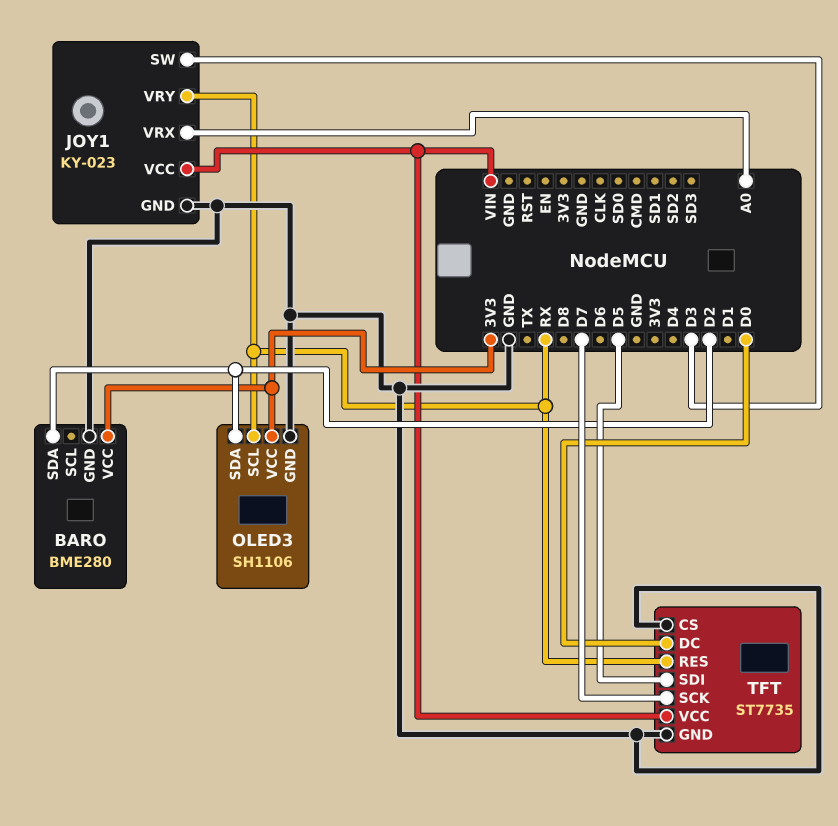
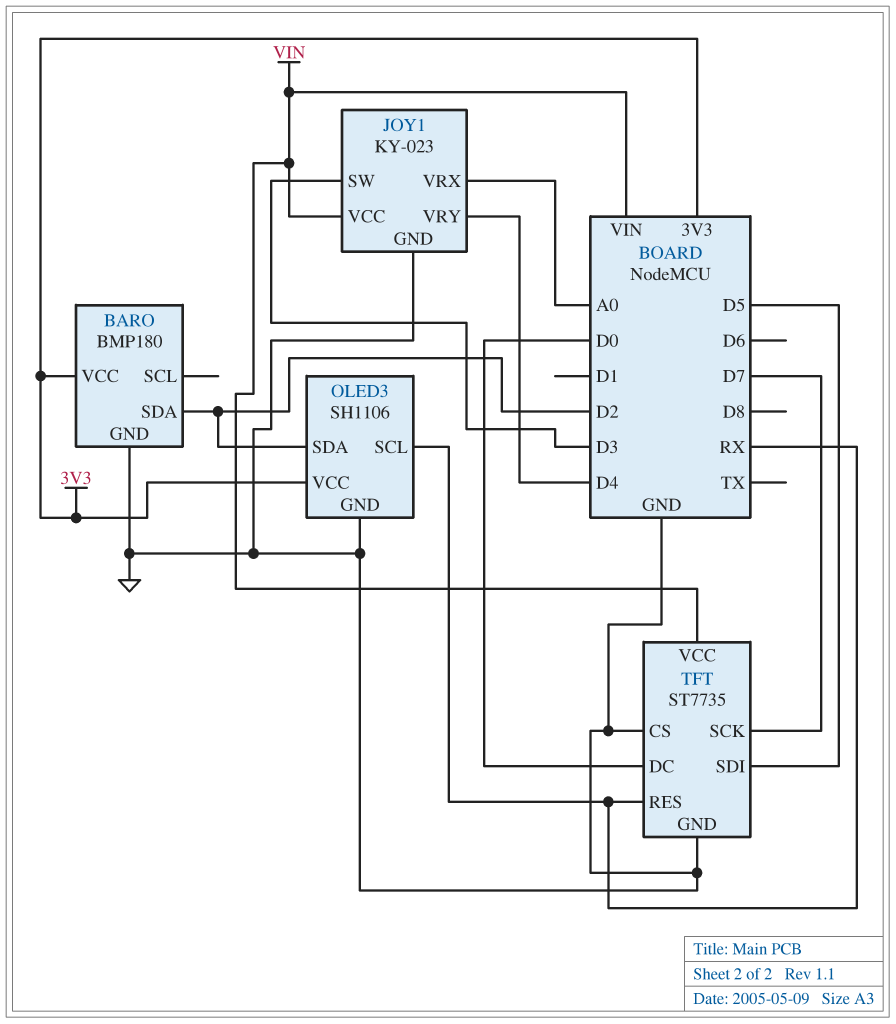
BARO: BME280 -> BMP180
JOY1 pin VRY: RX -> D4

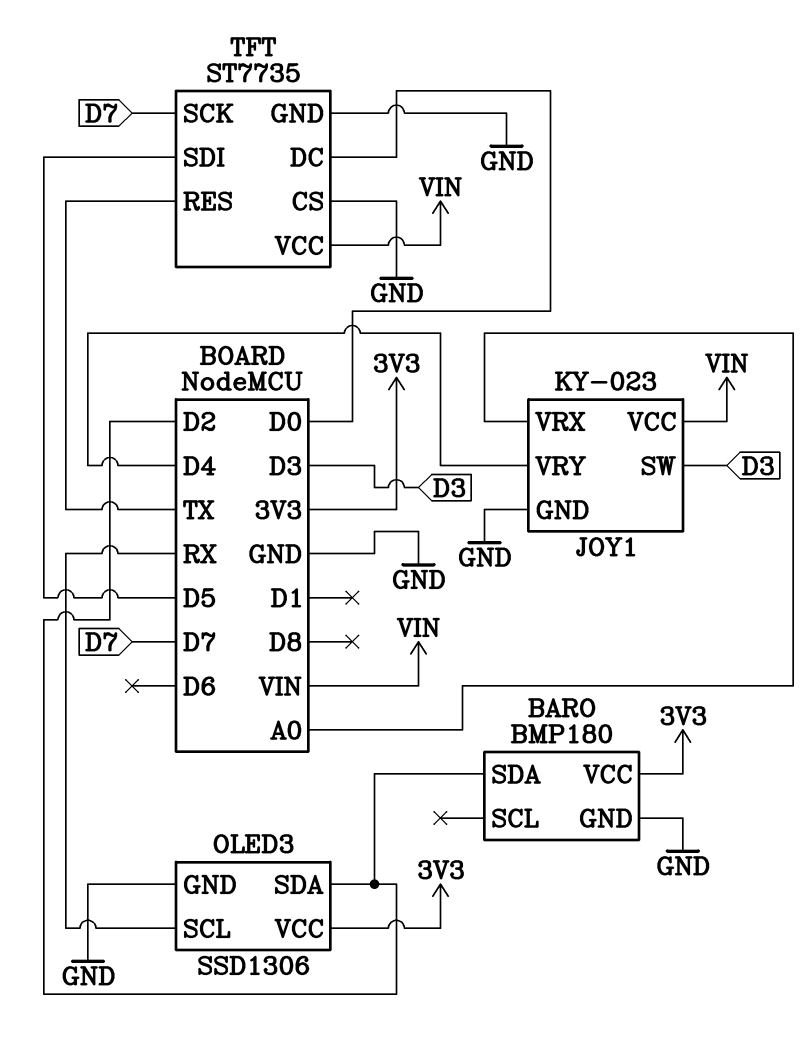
OLED3: SH1106 -> SSD1306
TFT pin RES: RX -> TX

